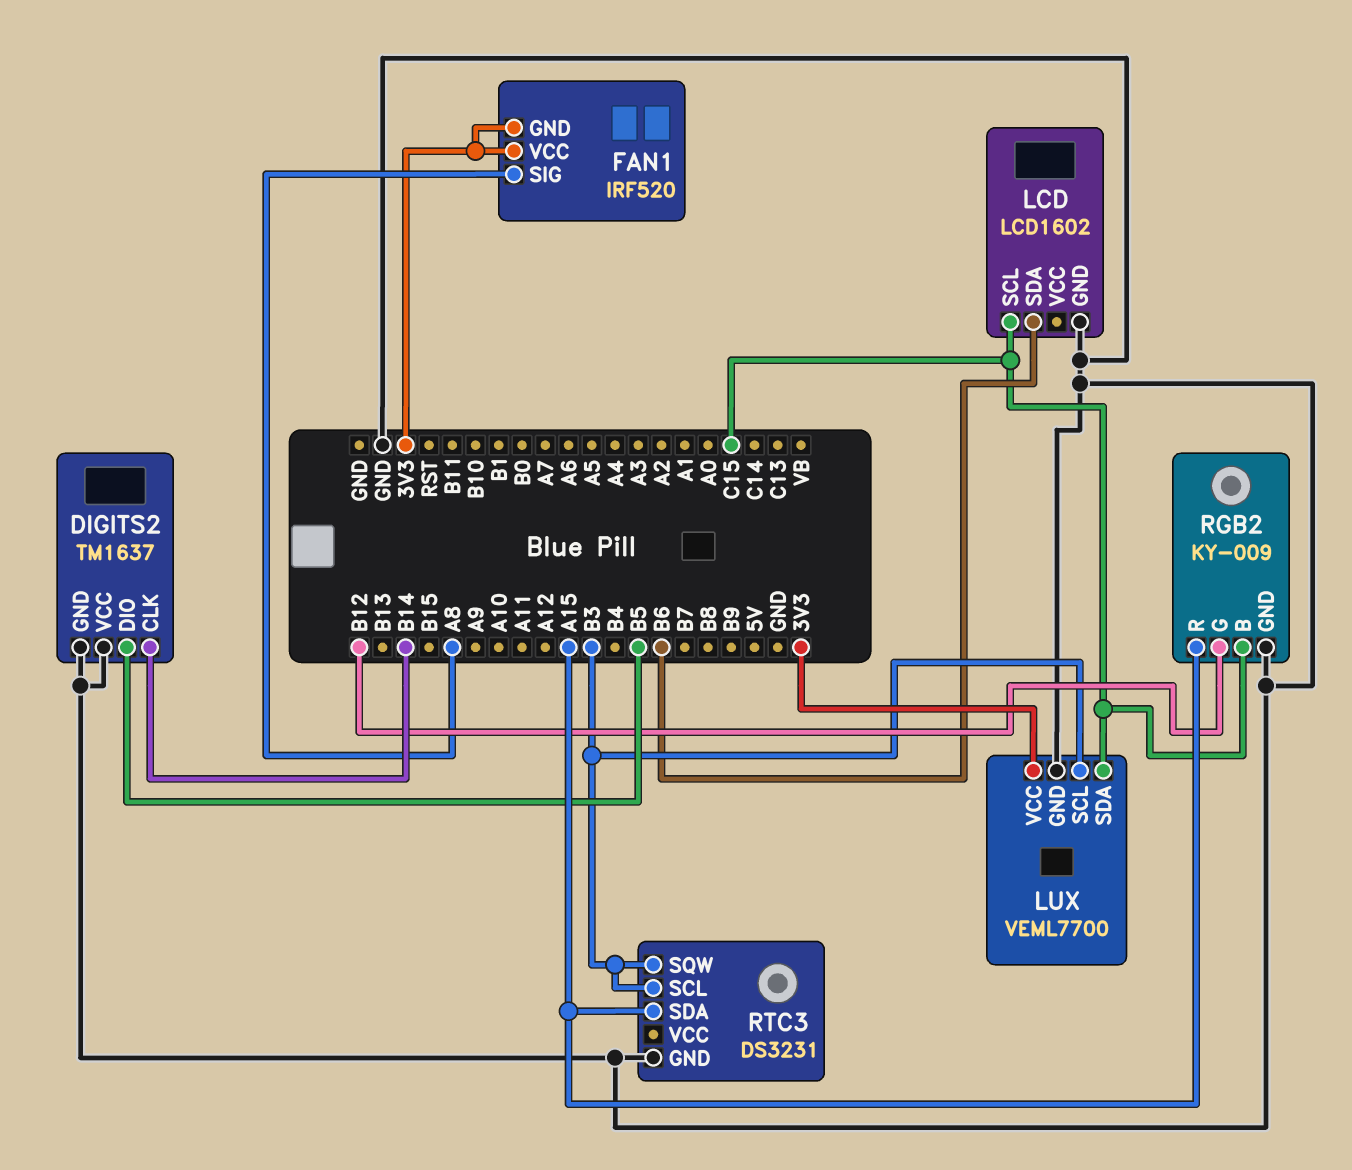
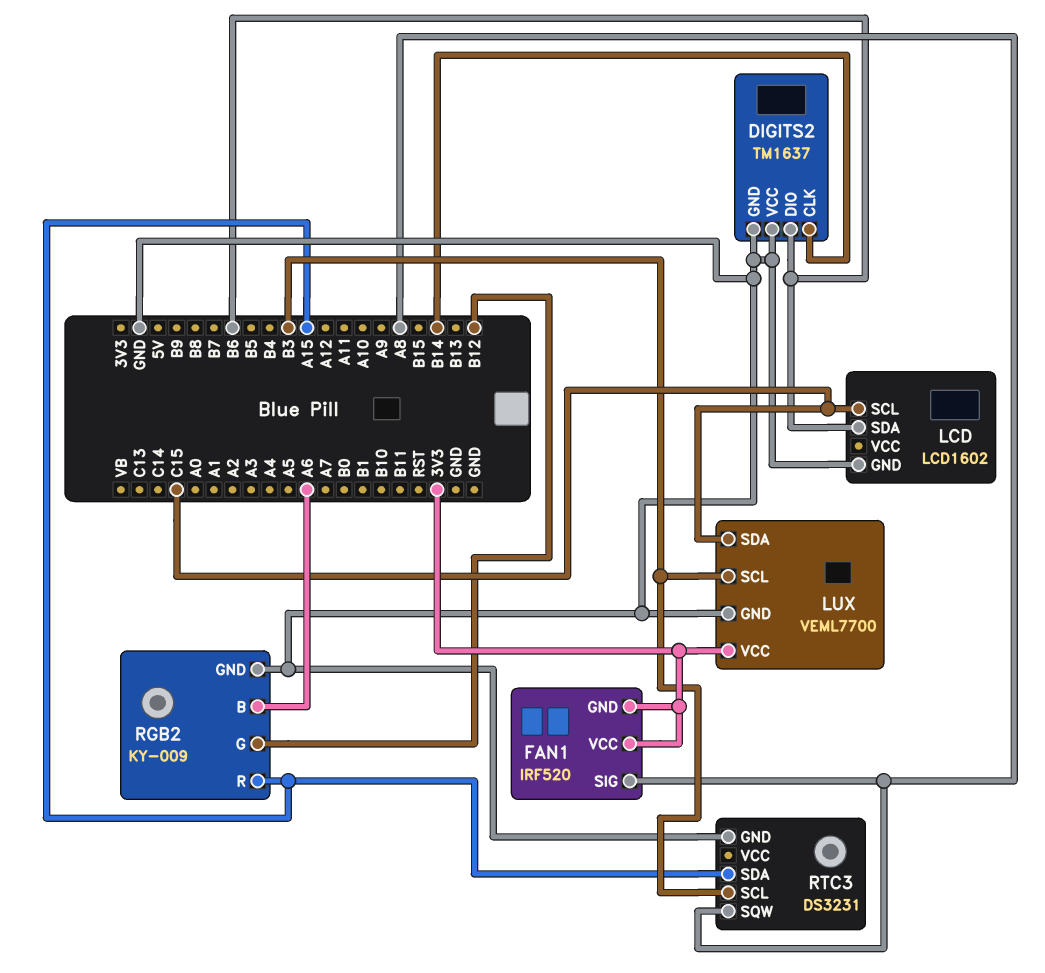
DIGITS2 pin DIO: B5 -> B6
RGB2 pin B: C15 -> A6
RTC3 pin SQW: B3 -> A8

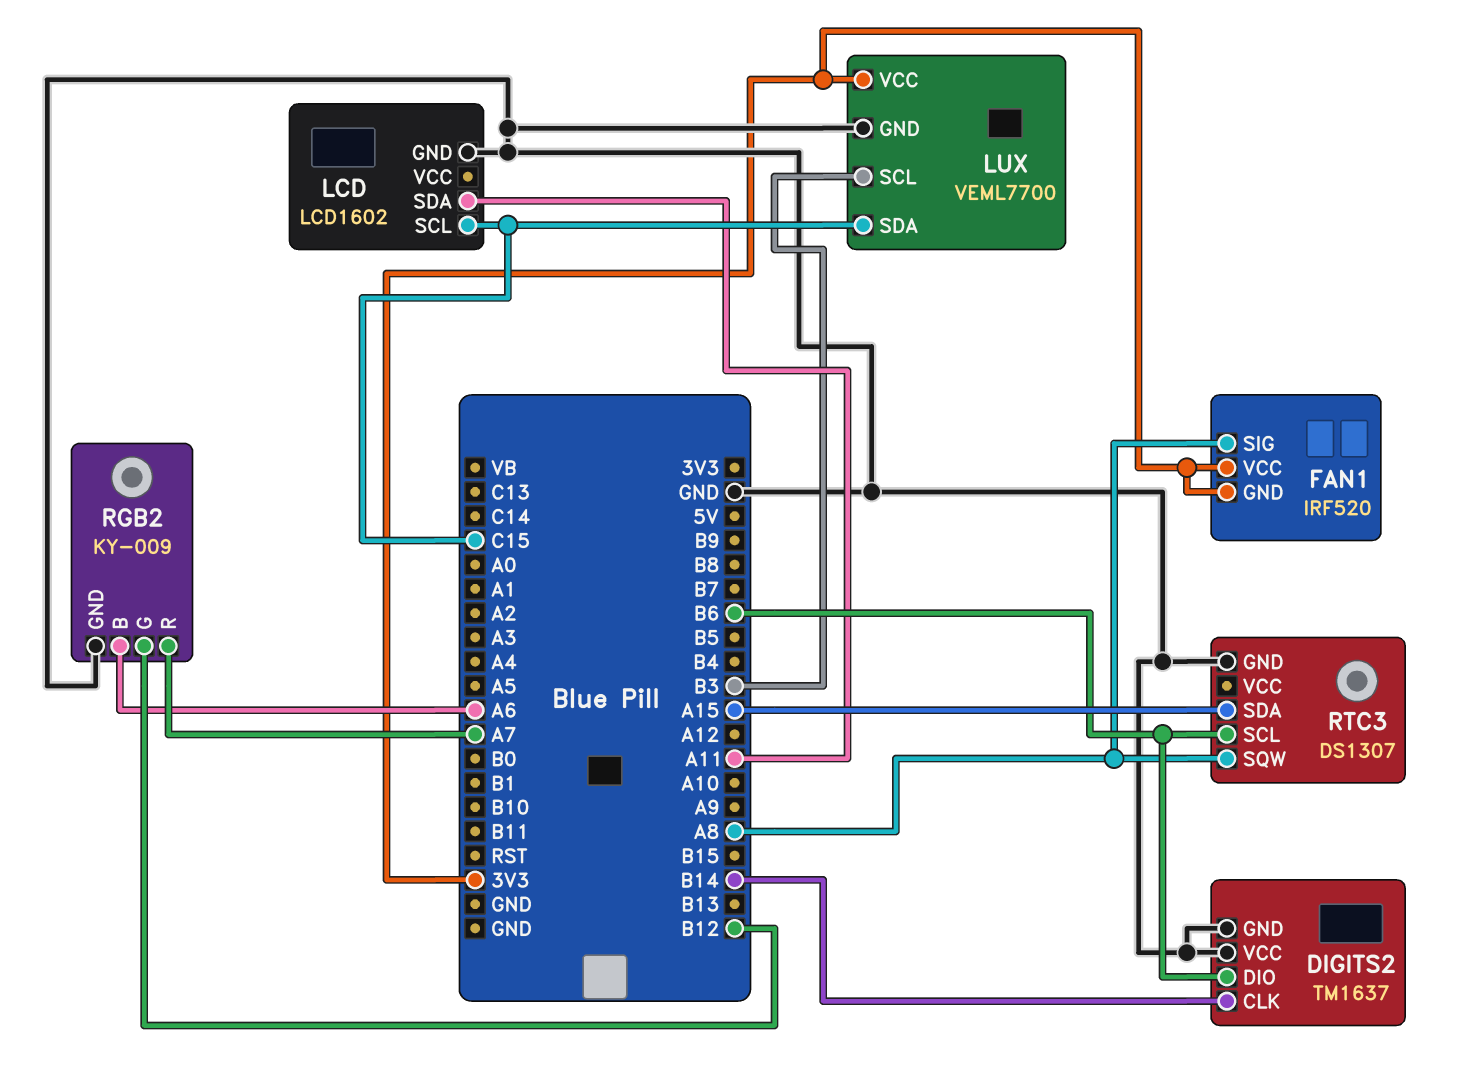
LCD pin SDA: B6 -> A11
RGB2 pin R: A15 -> A7
RTC3: DS3231 -> DS1307
RTC3 pin SCL: B3 -> B6

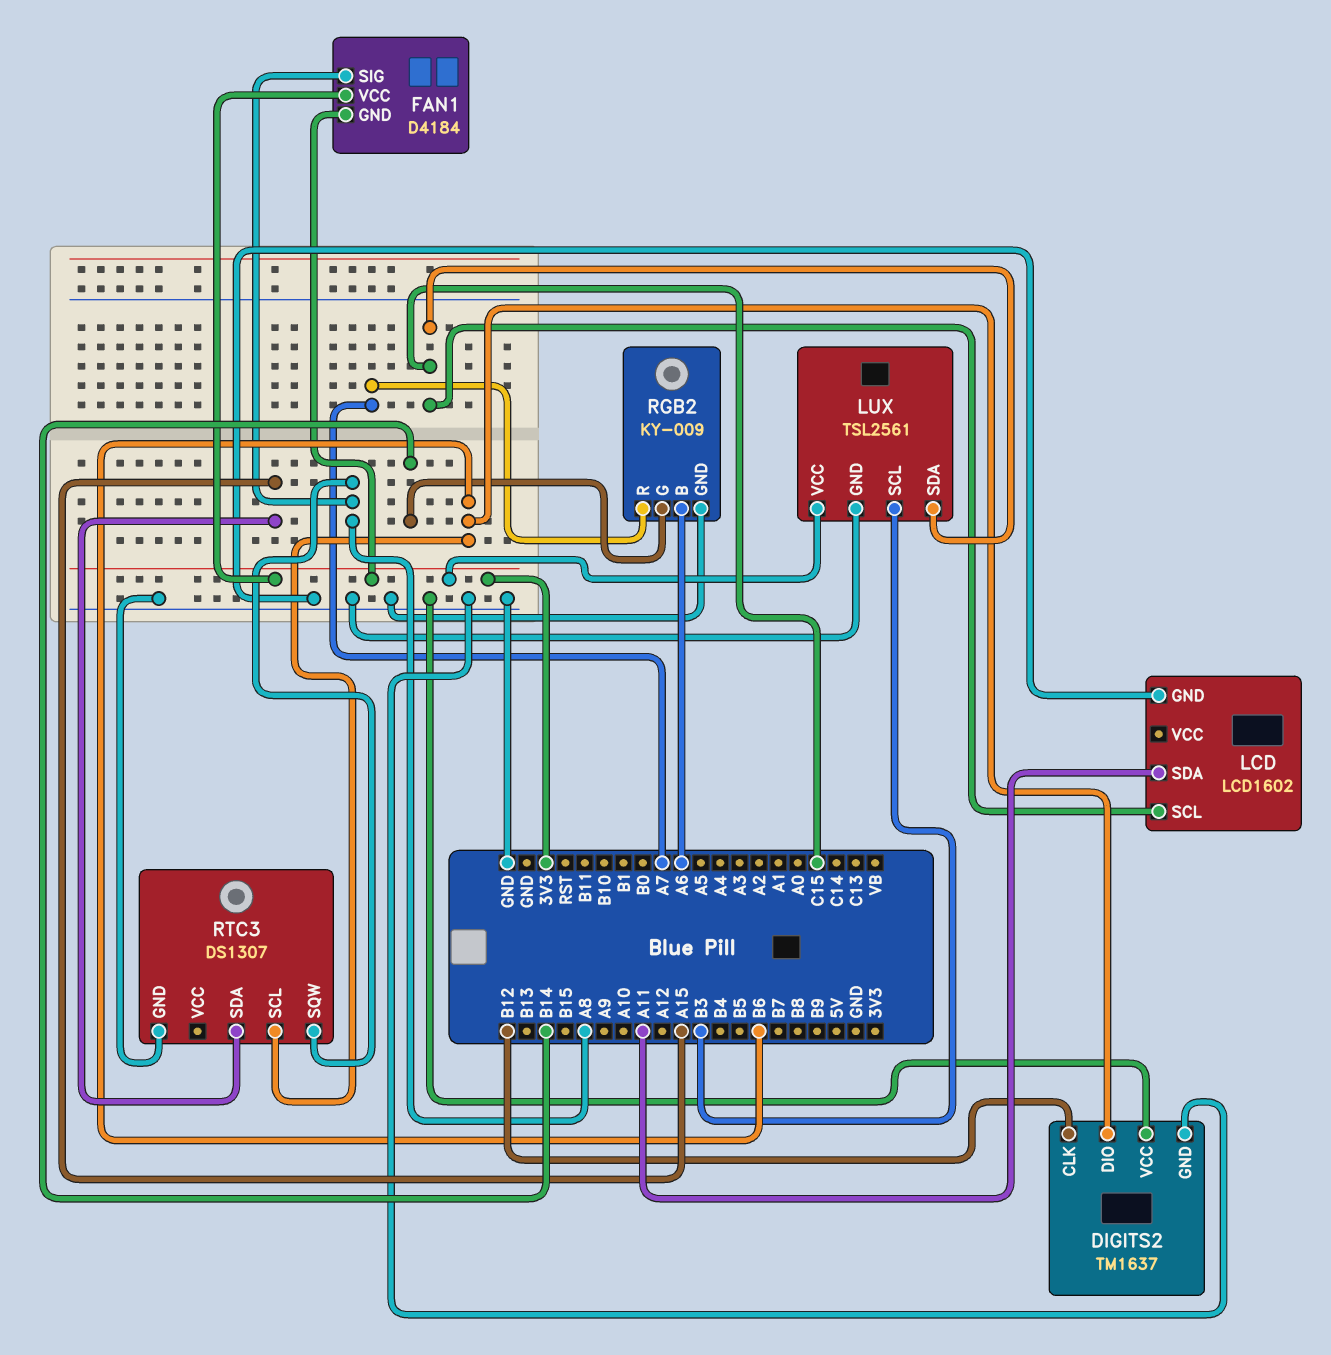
DIGITS2 pin CLK: B14 -> B12
FAN1: IRF520 -> D4184
LUX: VEML7700 -> TSL2561
RGB2 pin G: B12 -> B14

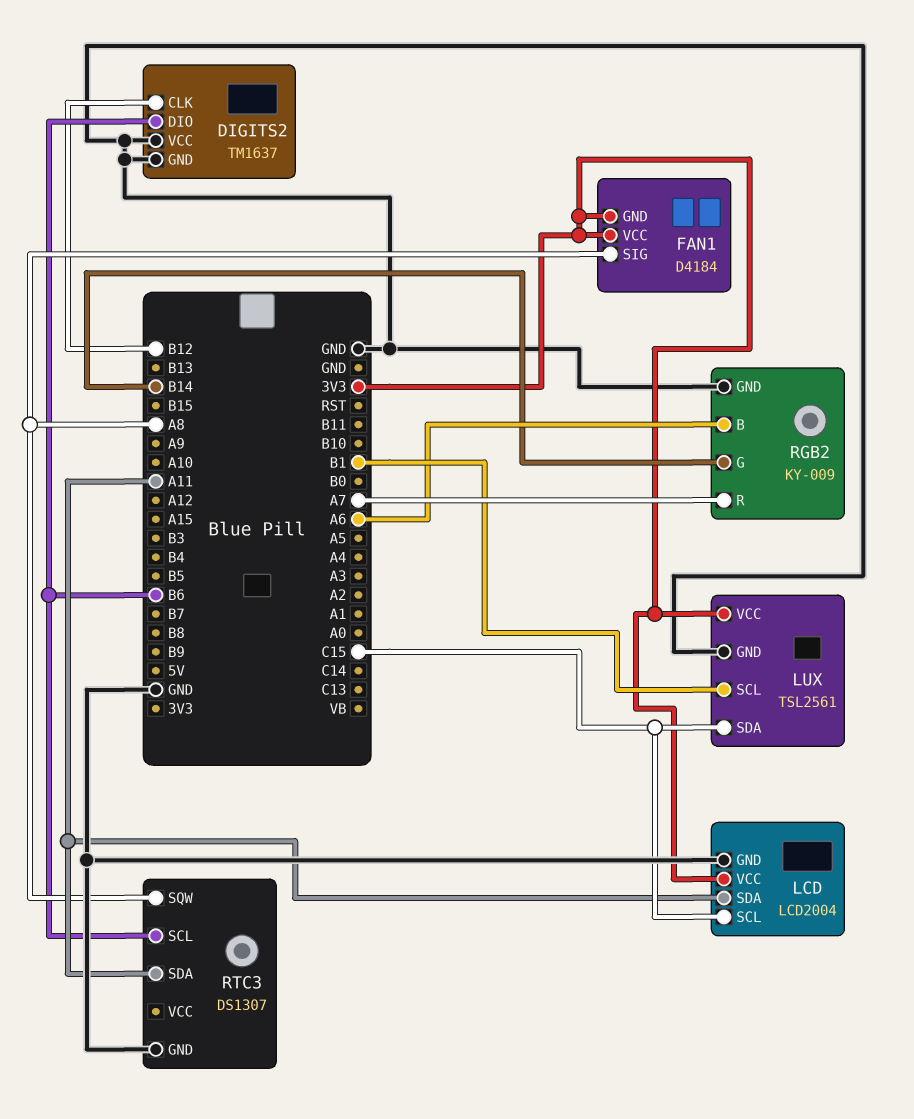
LCD: LCD1602 -> LCD2004
LCD pin VCC: none -> 3V3
LUX pin SCL: B3 -> B1
RTC3 pin SDA: A15 -> A11

